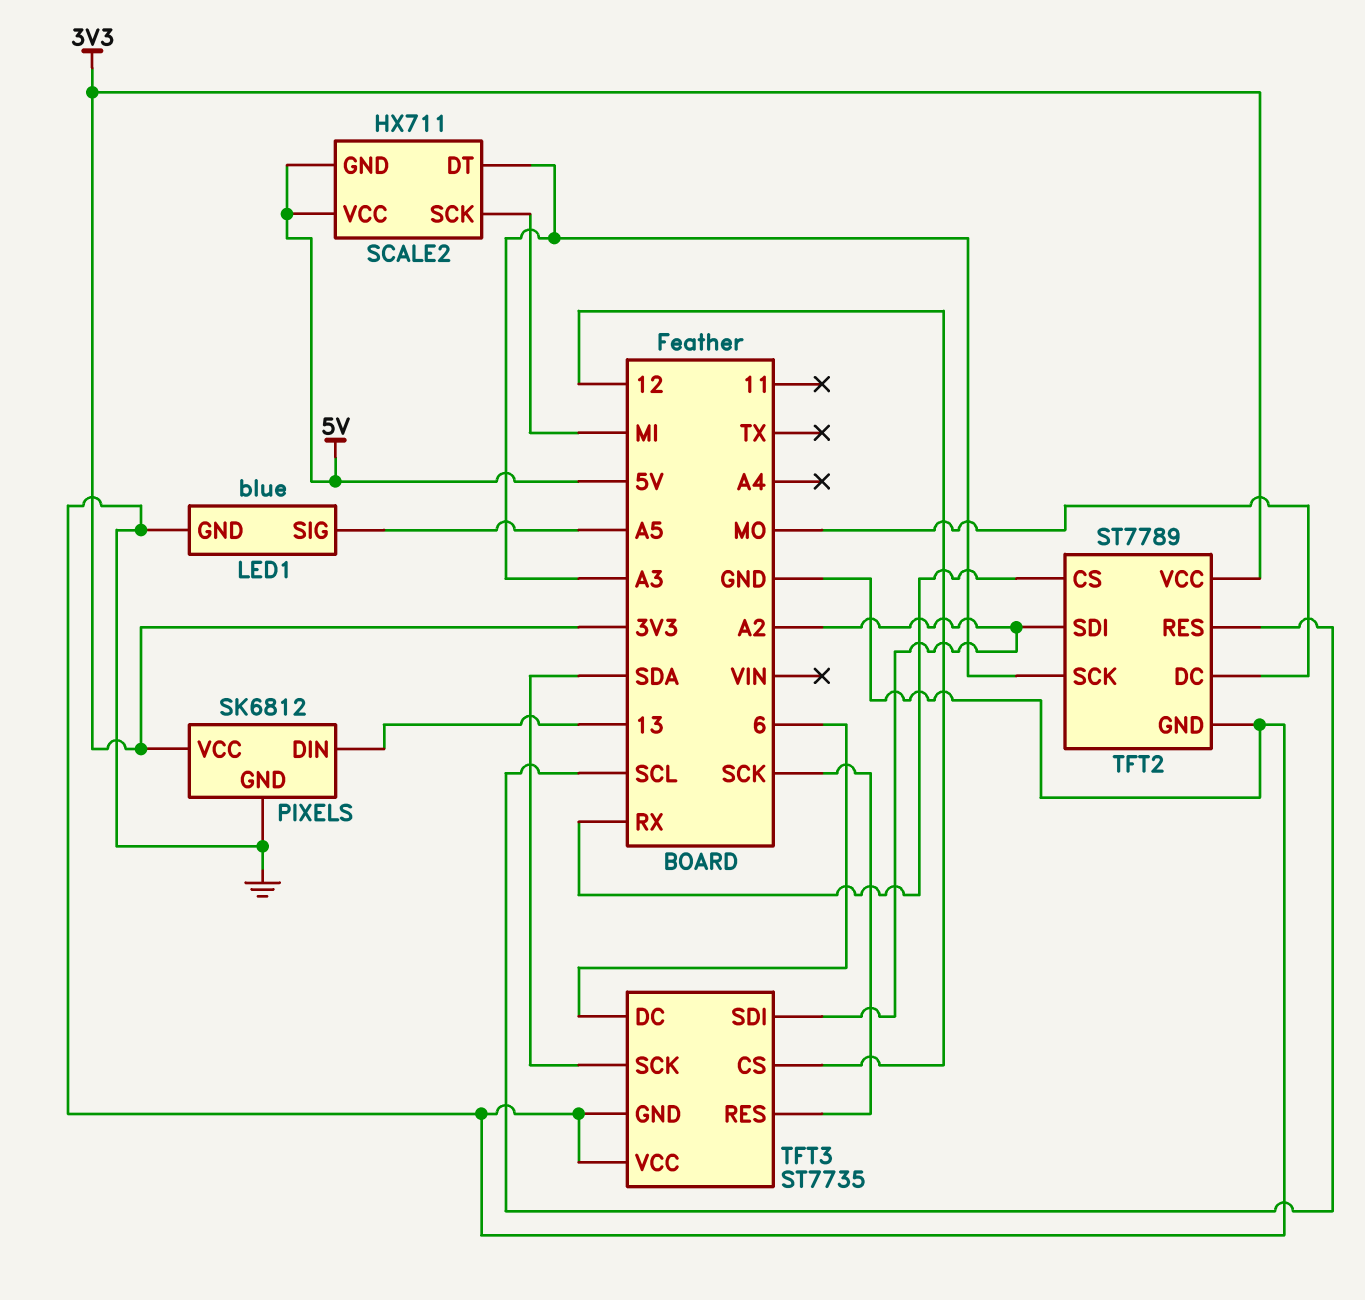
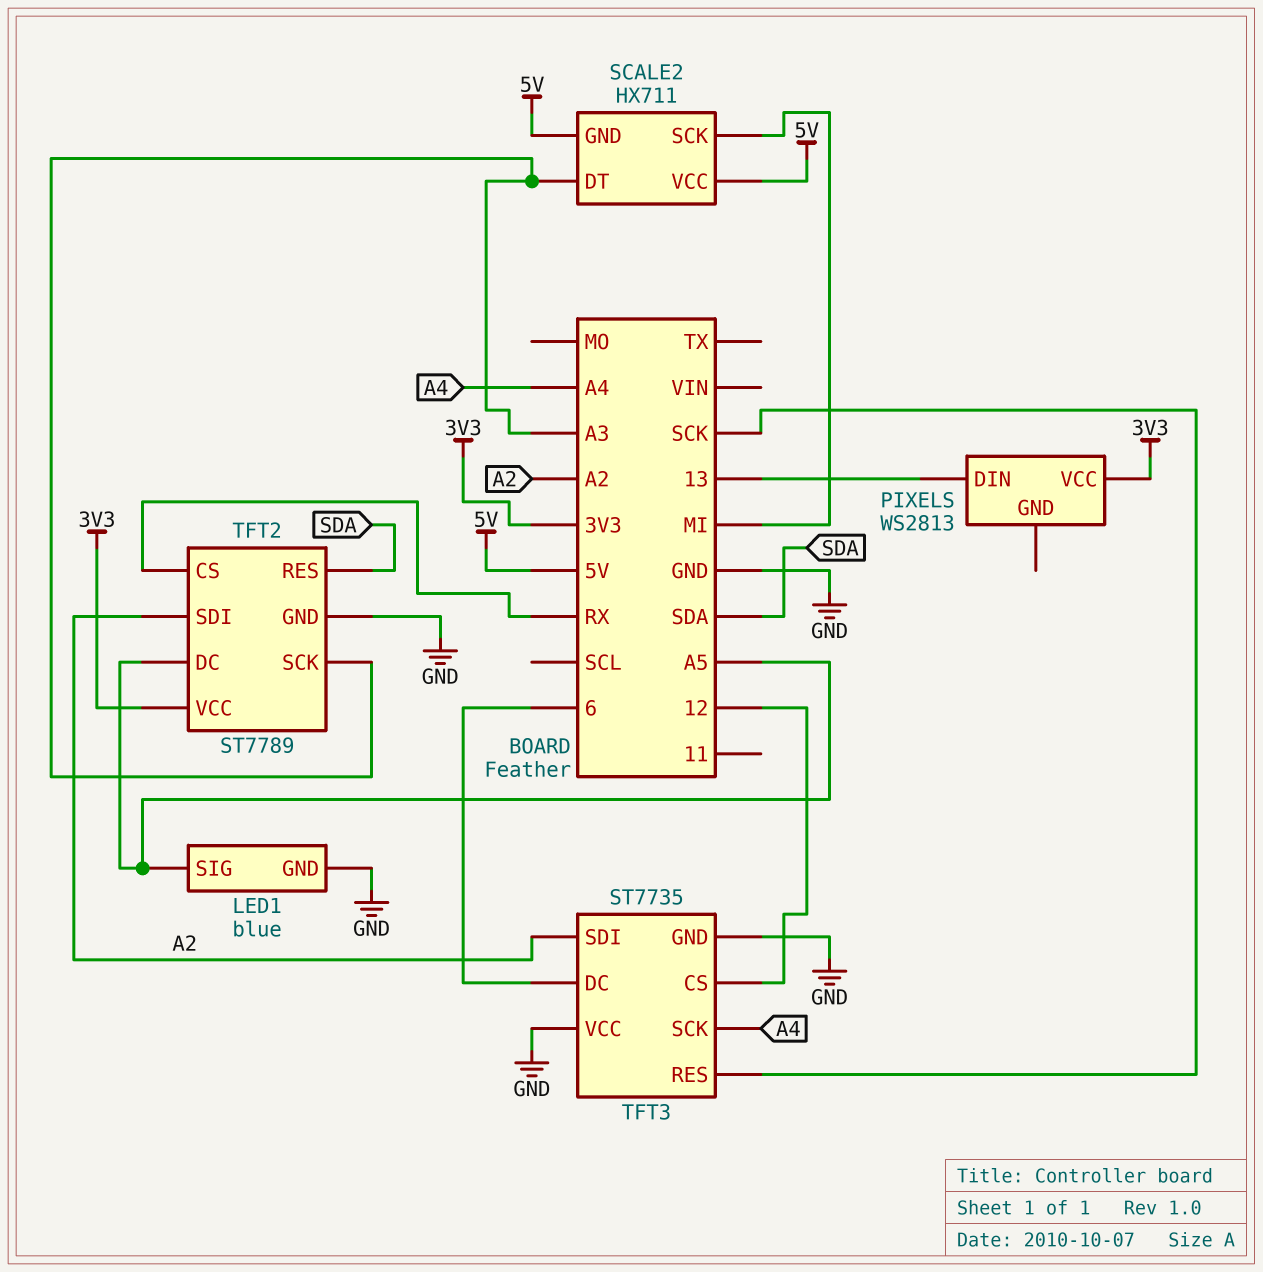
PIXELS: SK6812 -> WS2813
PIXELS pin GND: GND -> none
TFT2 pin DC: MO -> A5
TFT2 pin RES: SCL -> SDA
TFT3 pin SCK: SDA -> A4

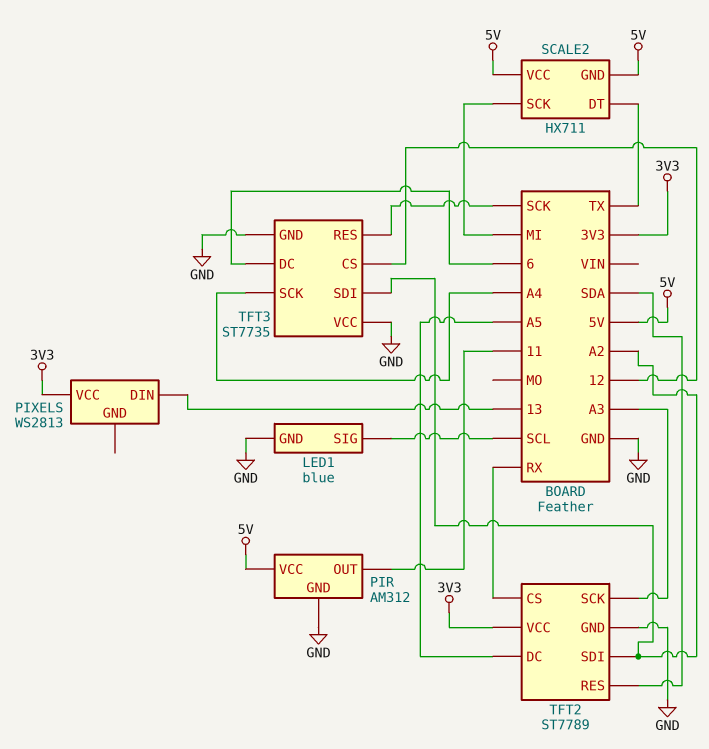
LED1 pin SIG: A5 -> SCL
PIR: none -> AM312
PIR pin GND: none -> GND
PIR pin OUT: none -> 11
PIR pin VCC: none -> 5V
SCALE2 pin DT: A3 -> TX

